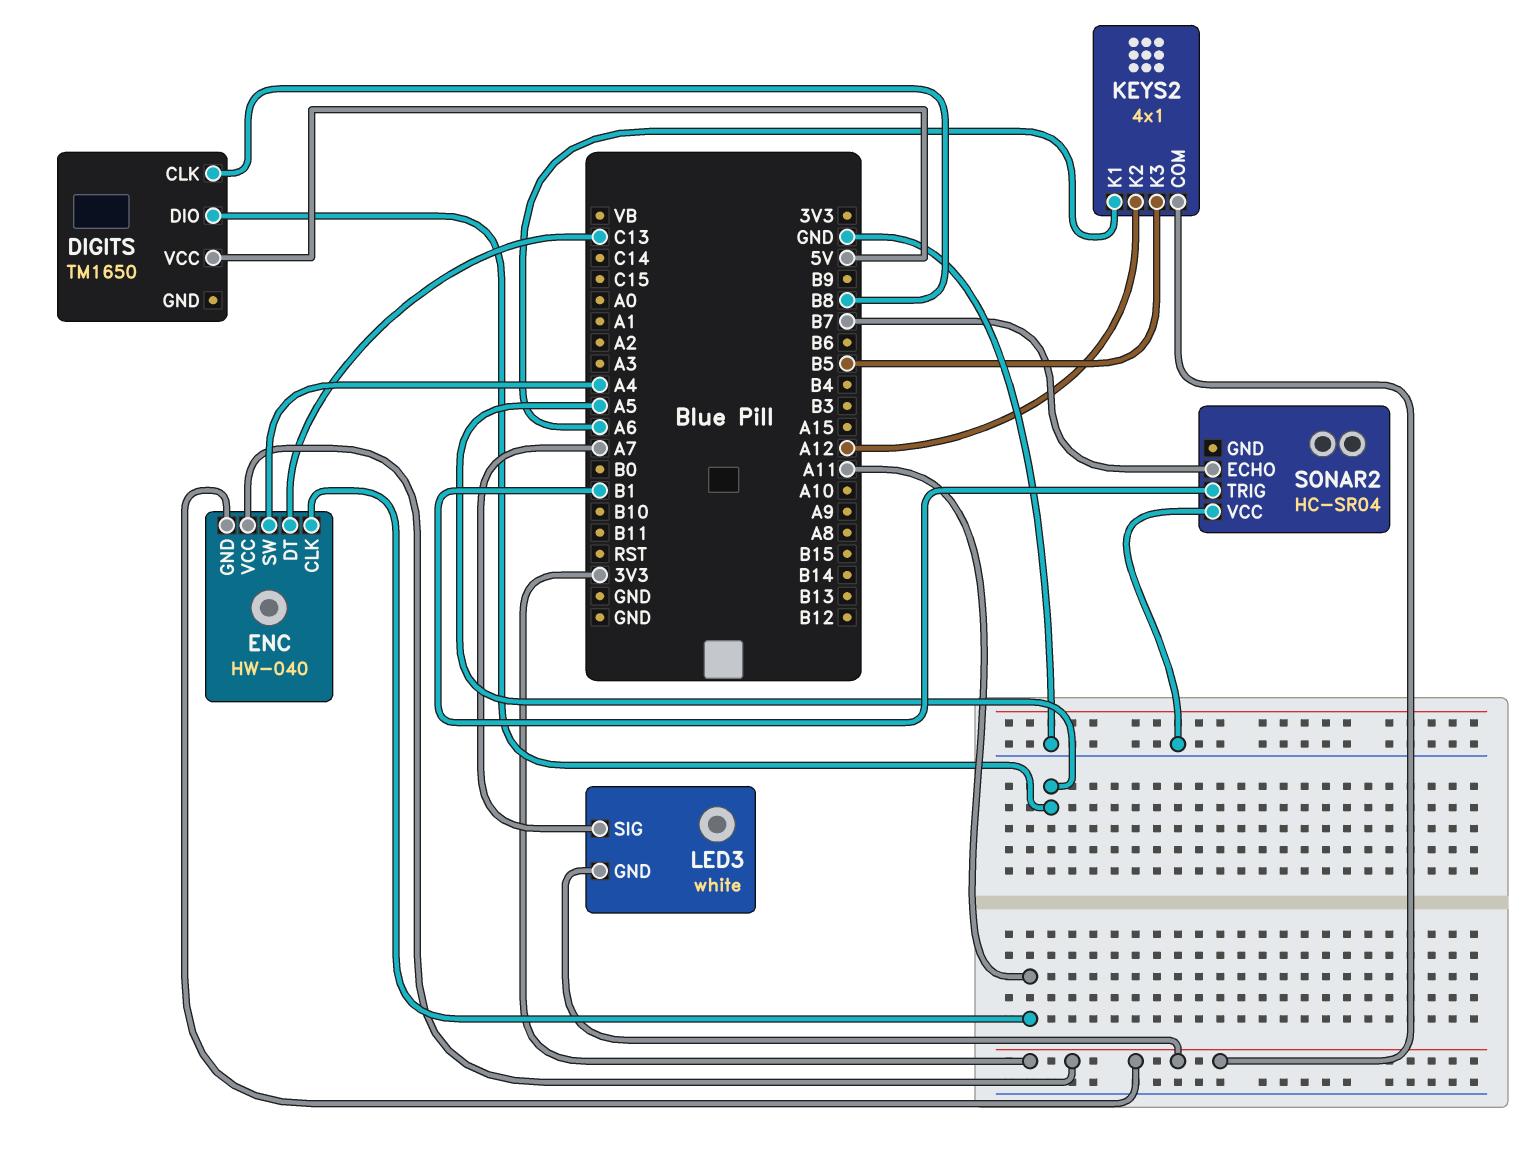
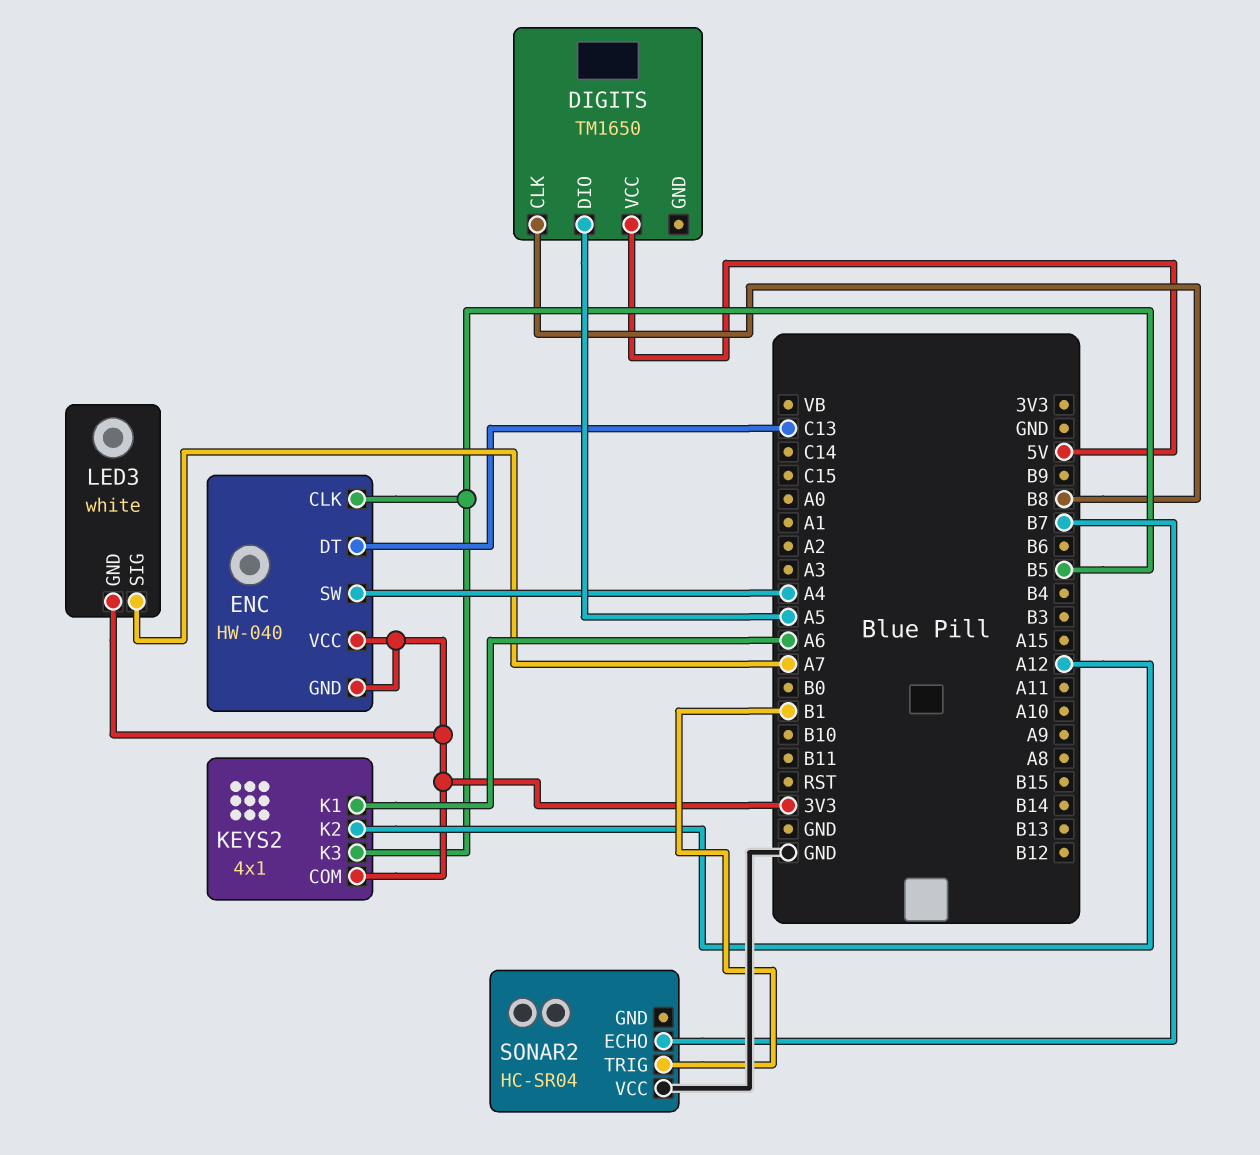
ENC pin CLK: A11 -> B5

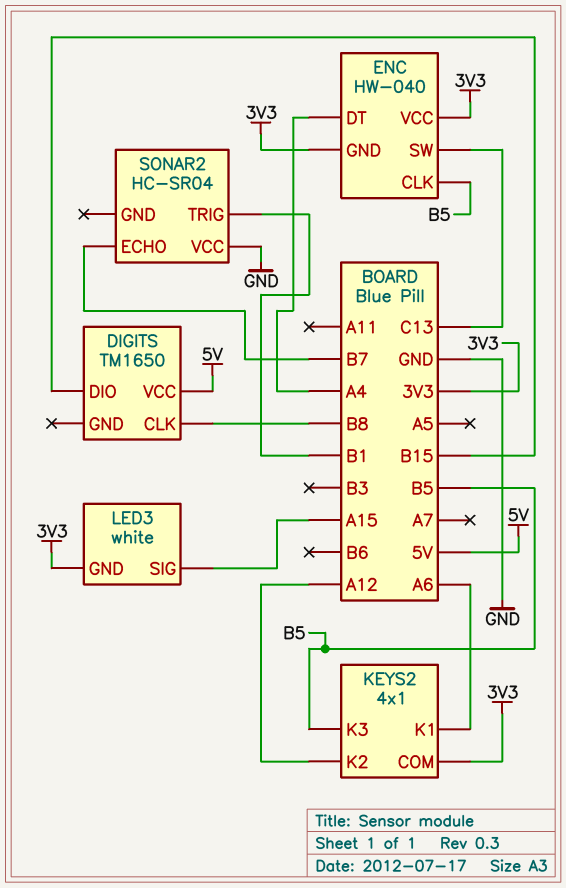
DIGITS pin DIO: A5 -> B15
ENC pin DT: C13 -> A4
ENC pin SW: A4 -> C13
LED3 pin SIG: A7 -> A15

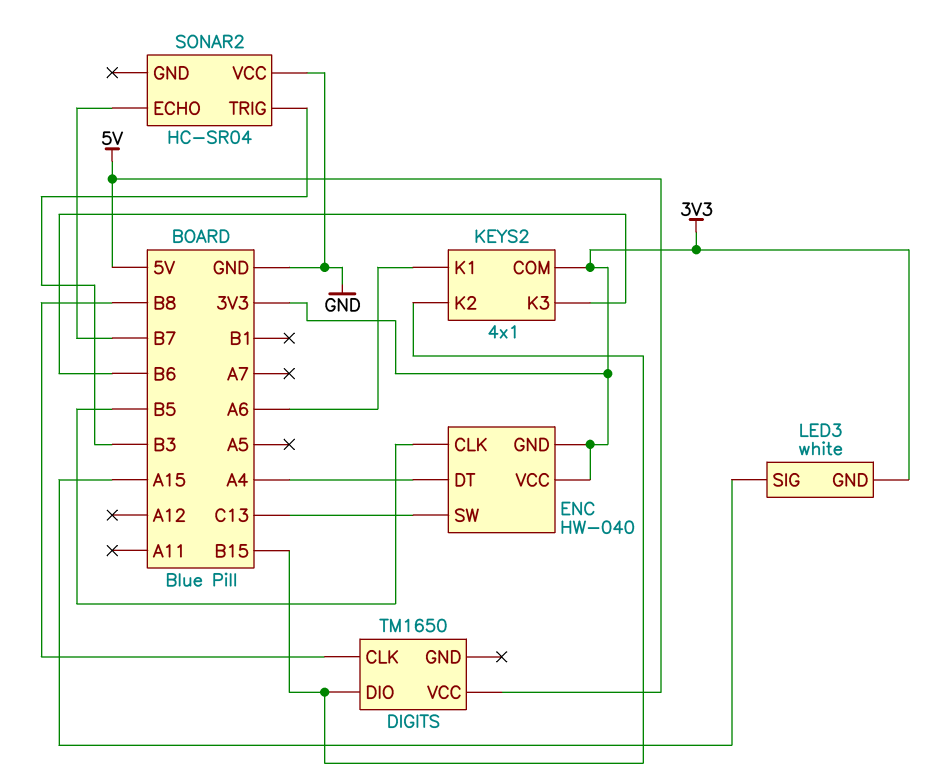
KEYS2 pin K2: A12 -> B15
KEYS2 pin K3: B5 -> B6
SONAR2 pin TRIG: B1 -> B3

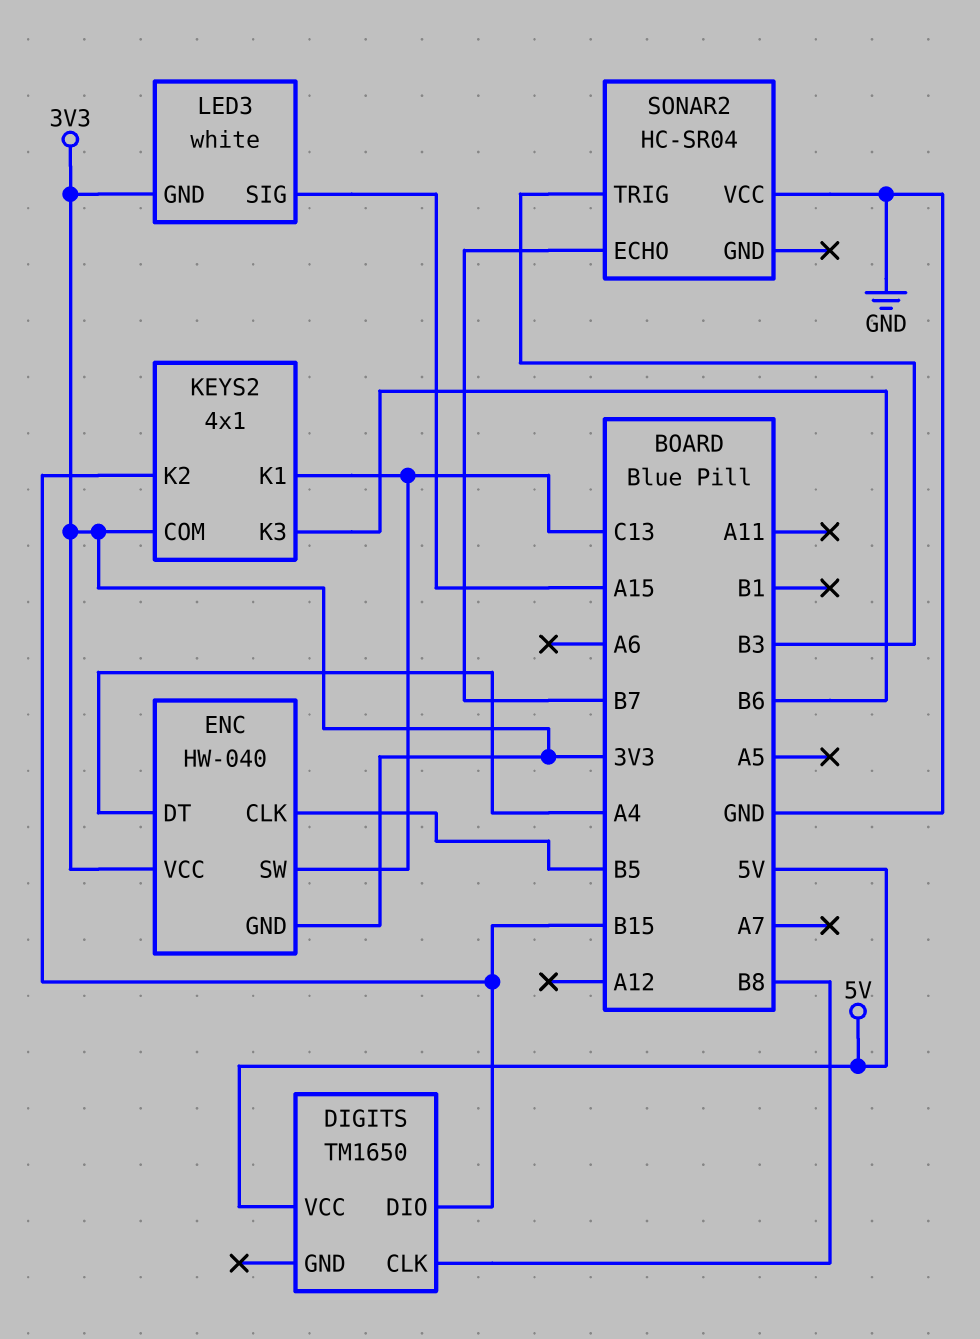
KEYS2 pin K1: A6 -> C13

